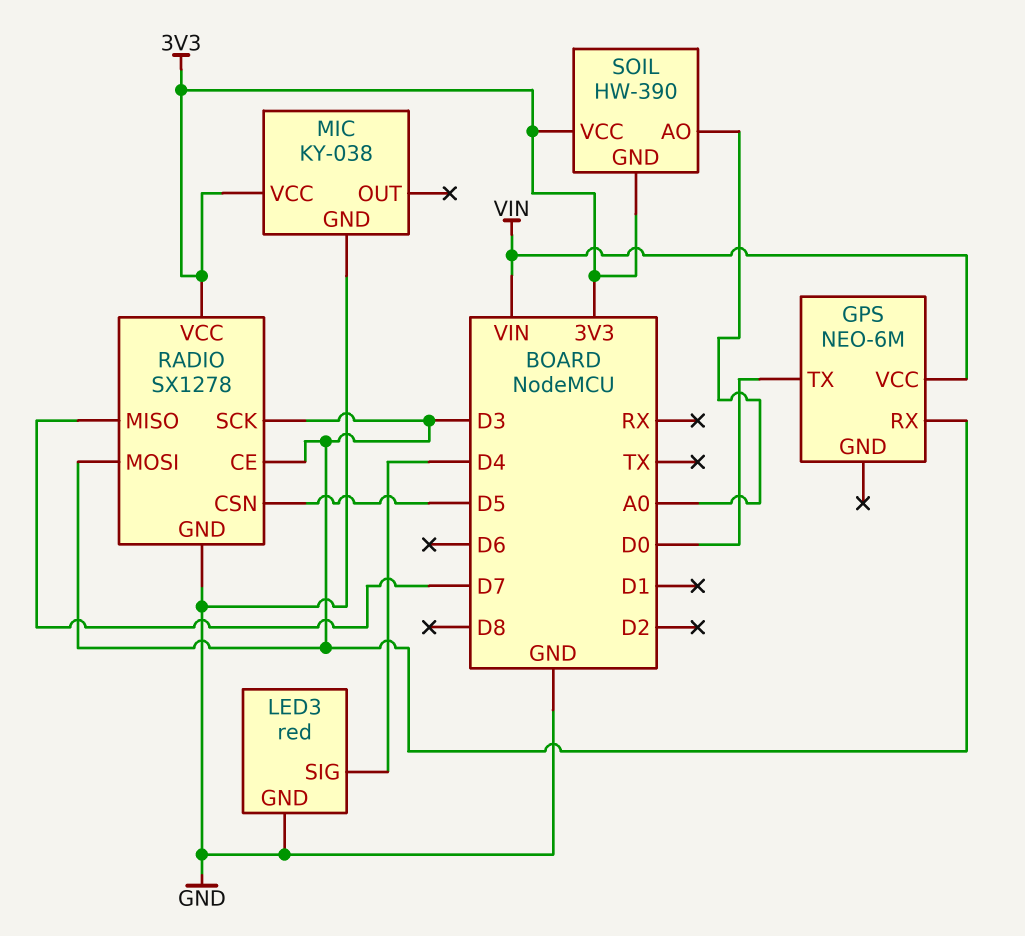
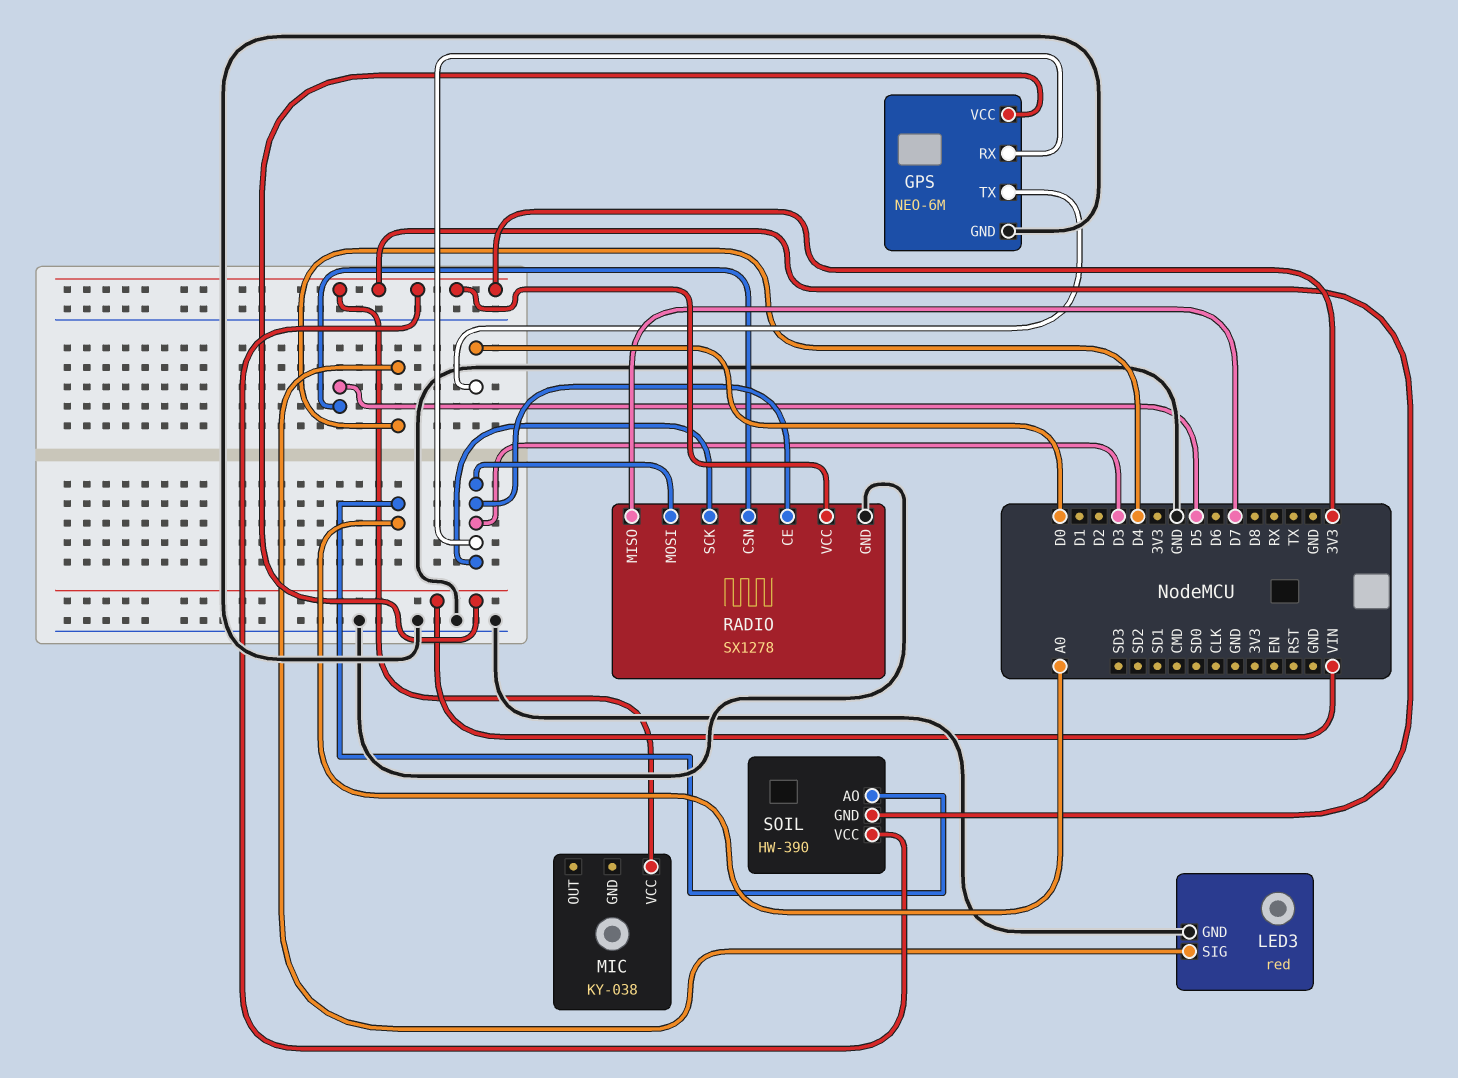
GPS pin GND: none -> GND
MIC pin GND: GND -> none

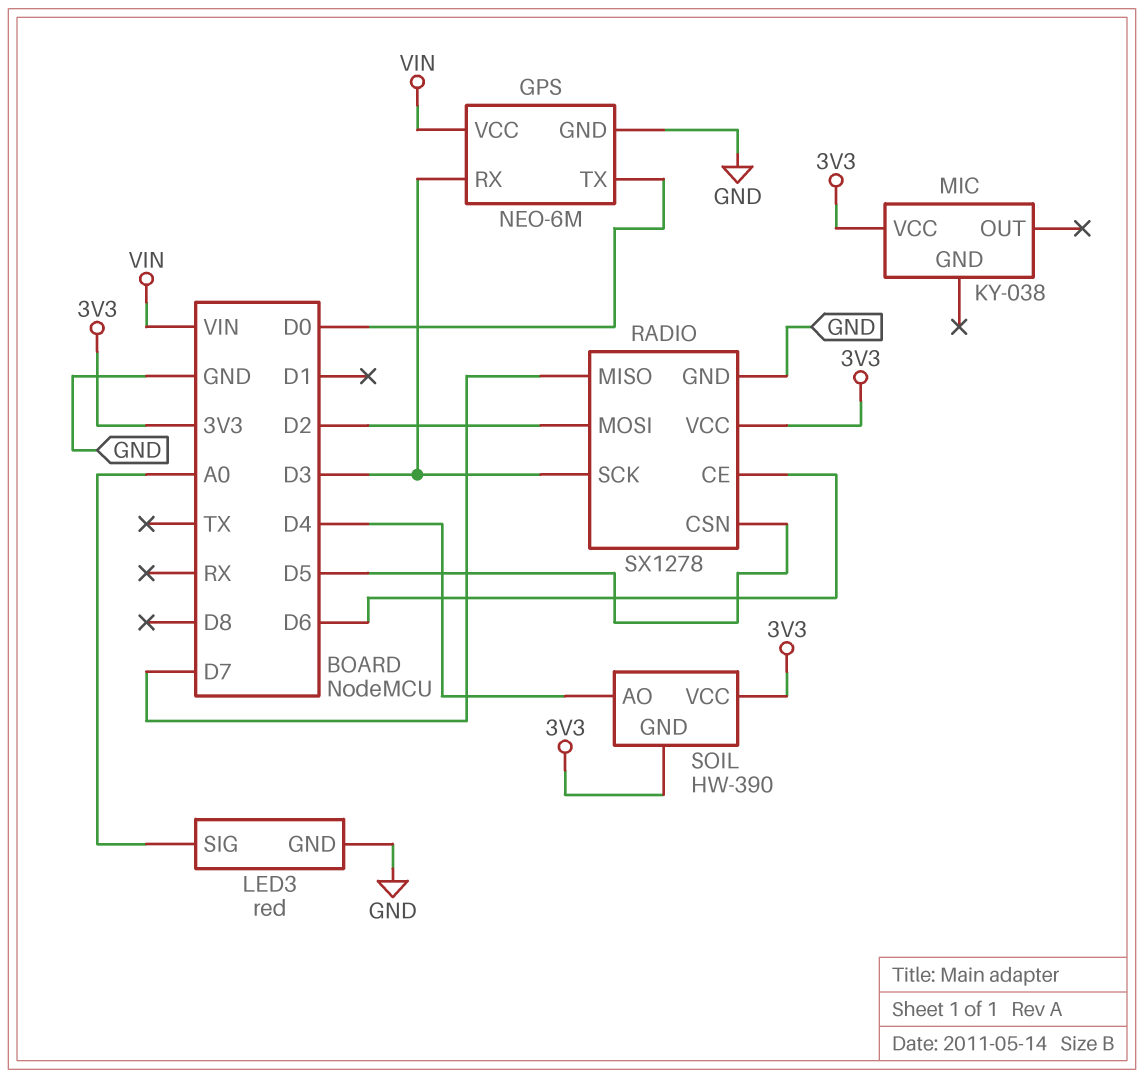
LED3 pin SIG: D4 -> A0
RADIO pin CE: D3 -> D6
RADIO pin MOSI: D3 -> D2
SOIL pin AO: A0 -> D4

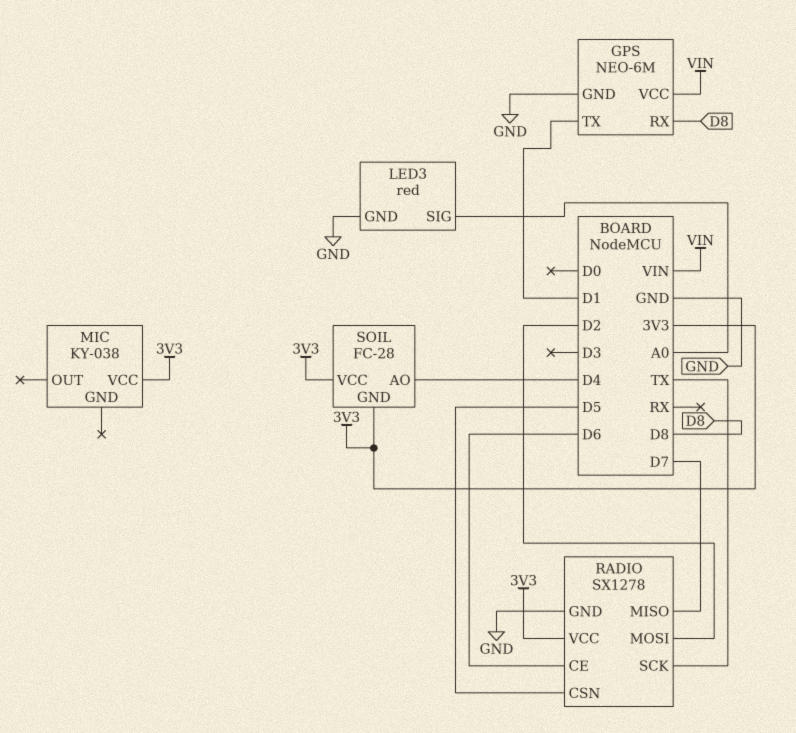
GPS pin RX: D3 -> D8
GPS pin TX: D0 -> D1
RADIO pin SCK: D3 -> TX
SOIL: HW-390 -> FC-28

